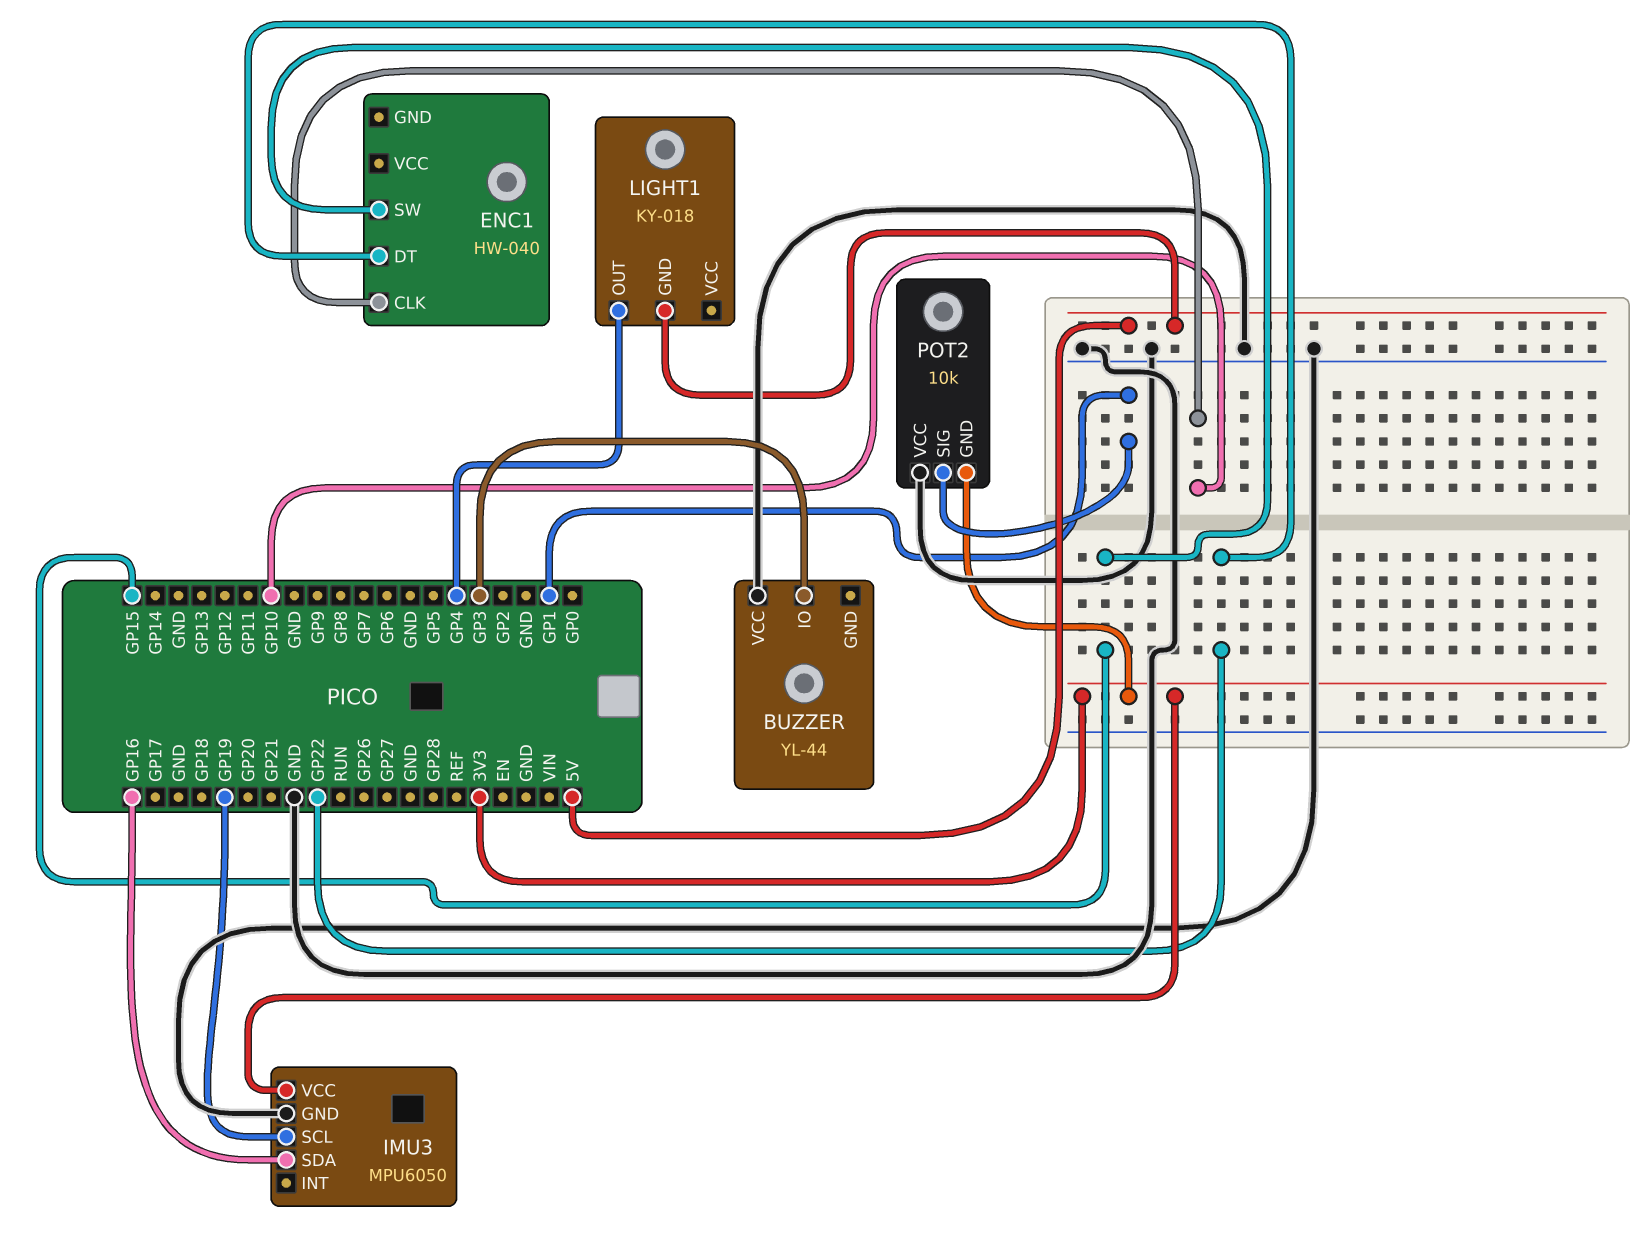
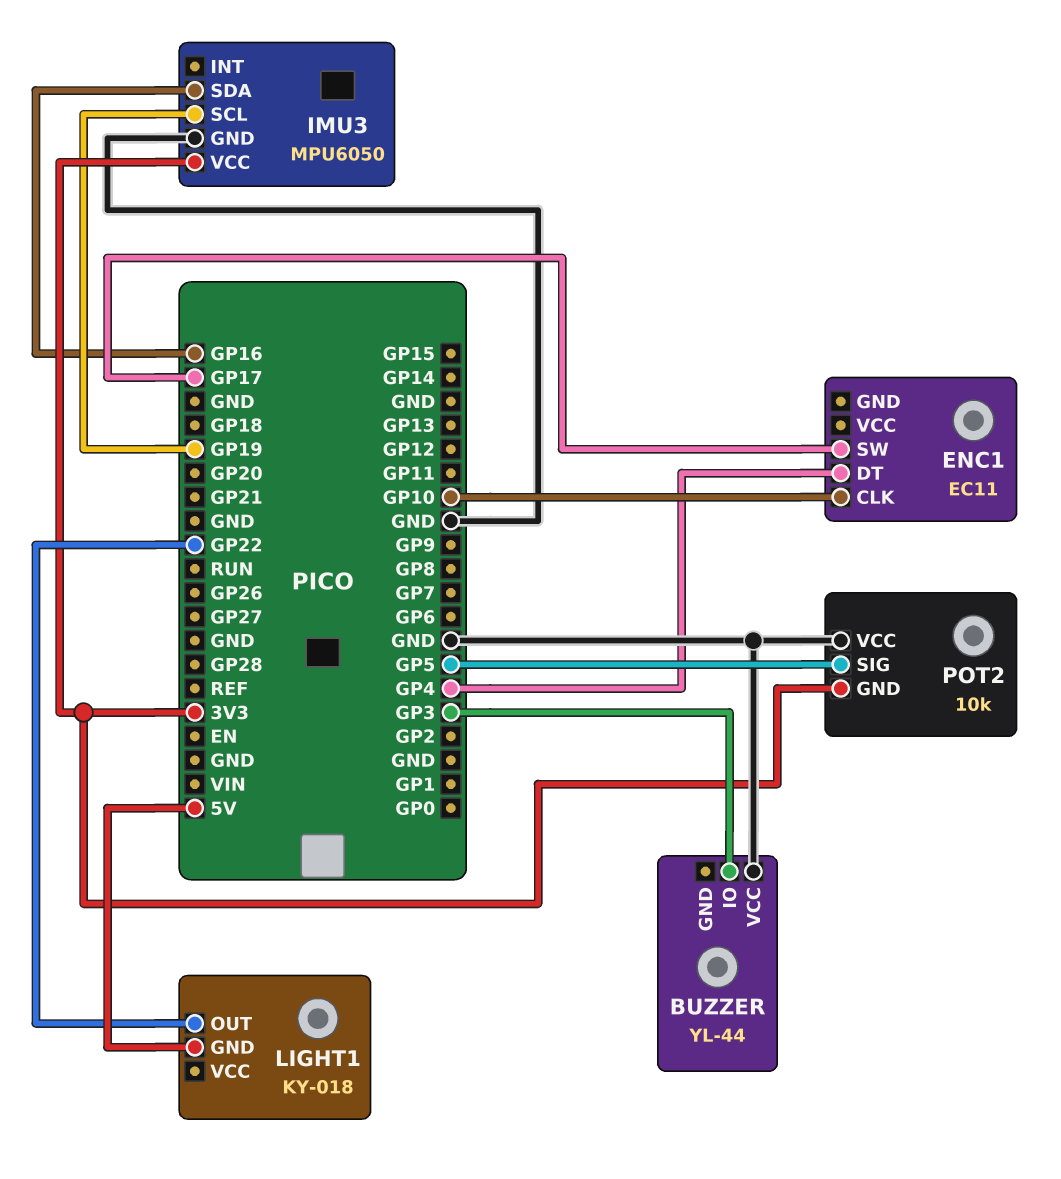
ENC1: HW-040 -> EC11
ENC1 pin DT: GP22 -> GP4
ENC1 pin SW: GP15 -> GP17
LIGHT1 pin OUT: GP4 -> GP22
POT2 pin SIG: GP1 -> GP5

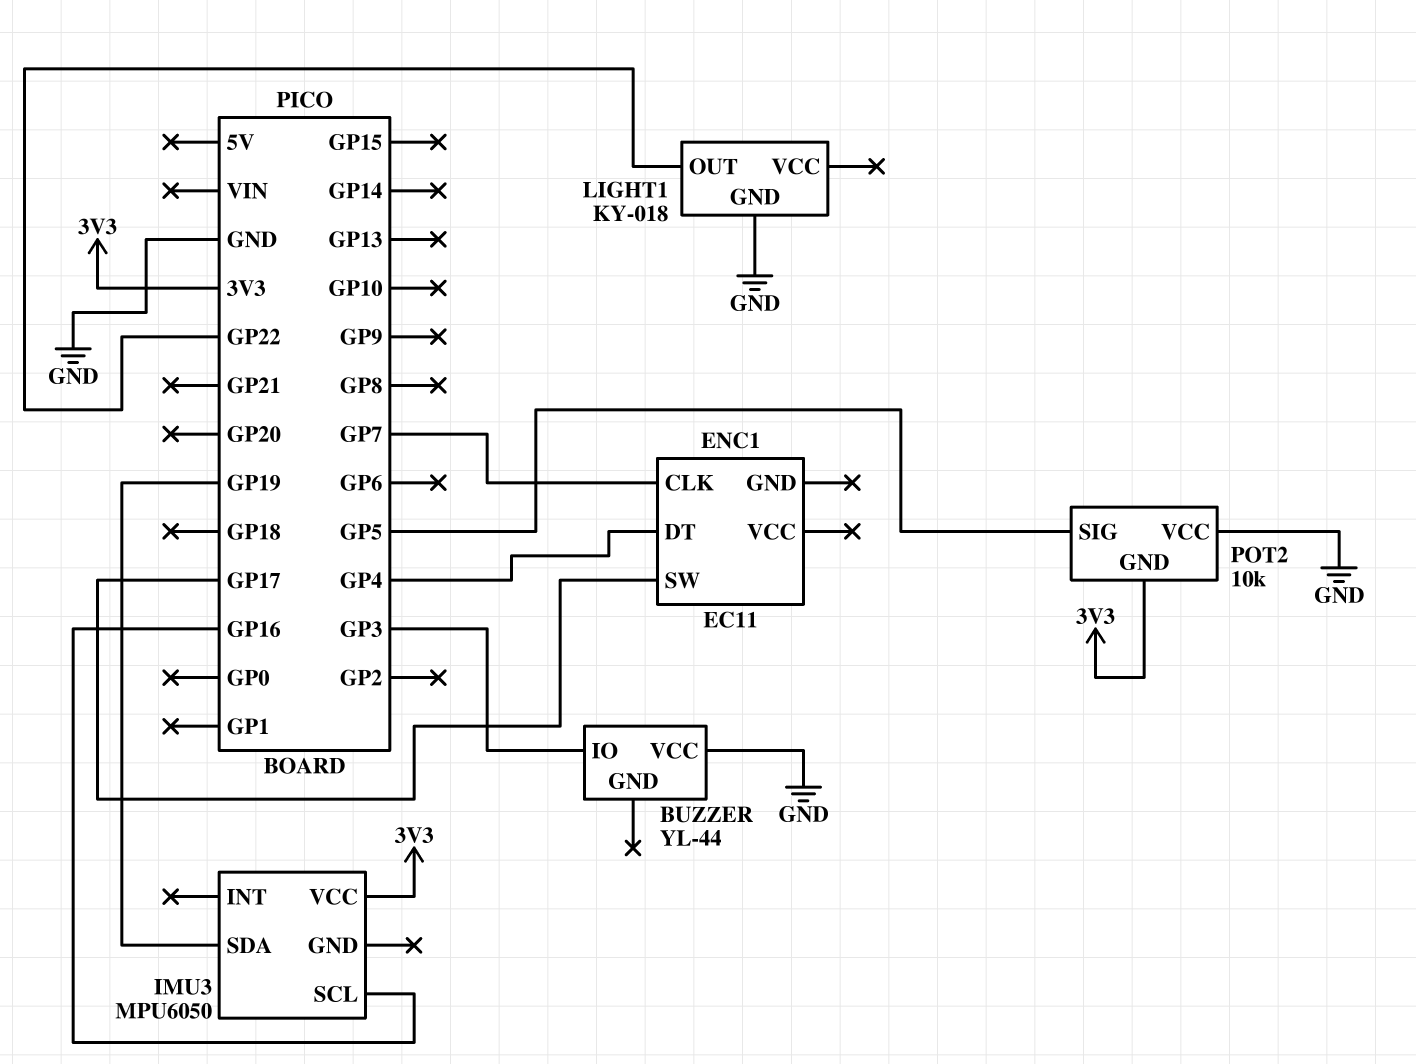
ENC1 pin CLK: GP10 -> GP7
IMU3 pin GND: GND -> none
IMU3 pin SCL: GP19 -> GP16
IMU3 pin SDA: GP16 -> GP19
LIGHT1 pin GND: 5V -> GND

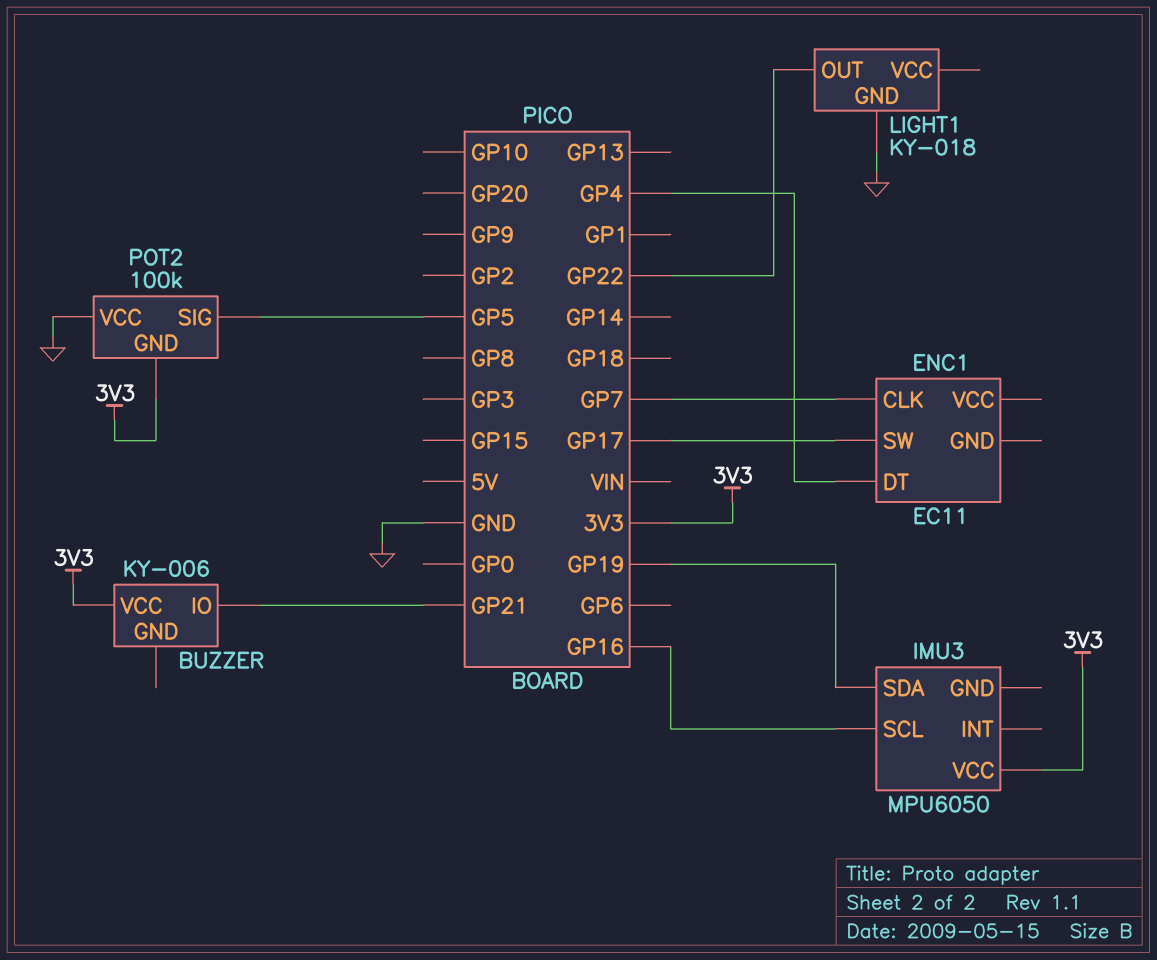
BUZZER: YL-44 -> KY-006
BUZZER pin IO: GP3 -> GP21
BUZZER pin VCC: GND -> 3V3
POT2: 10k -> 100k

